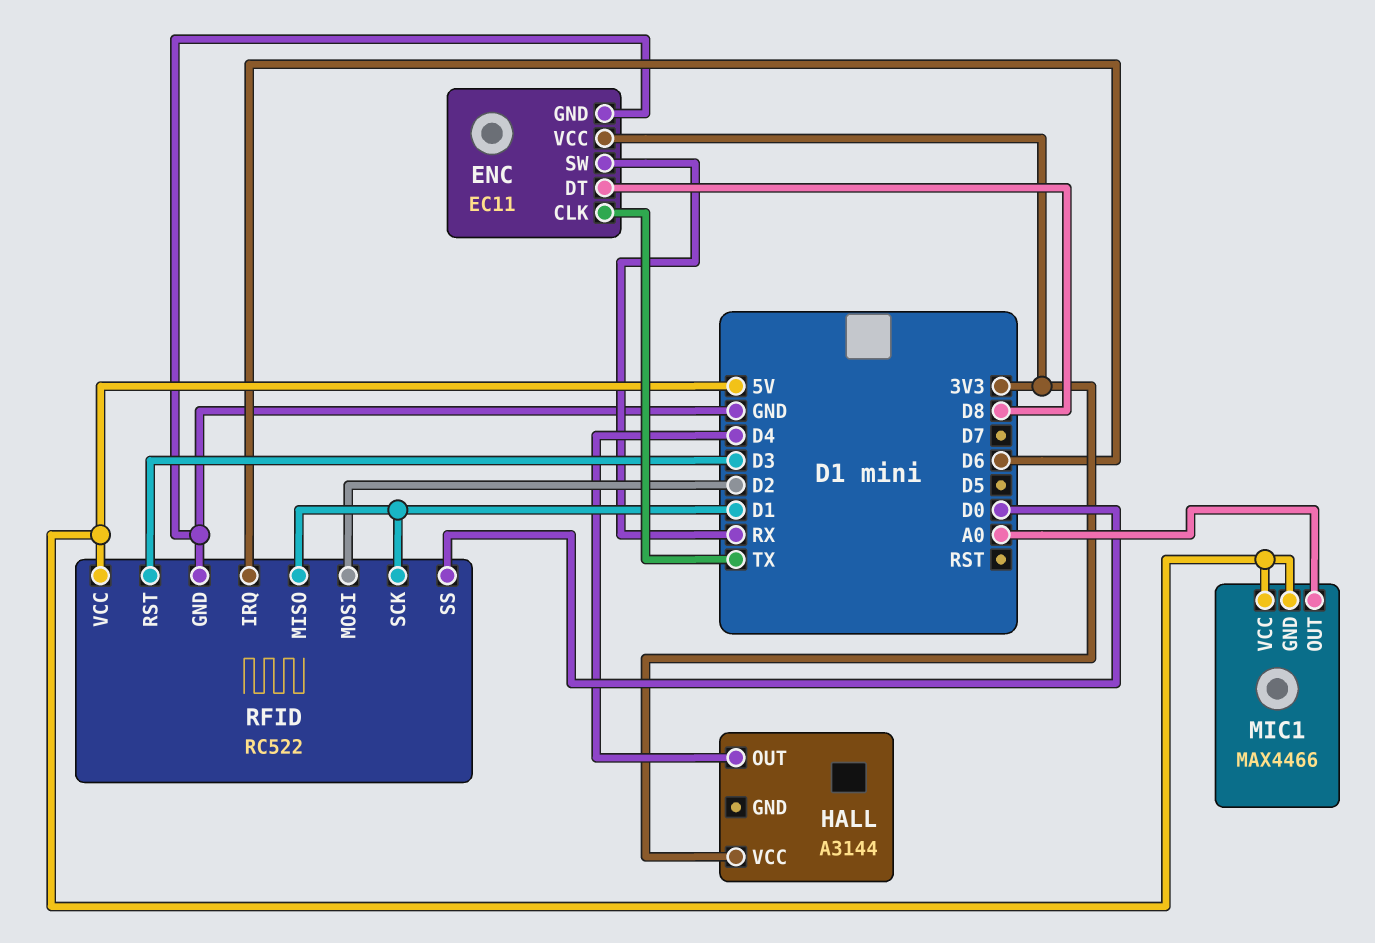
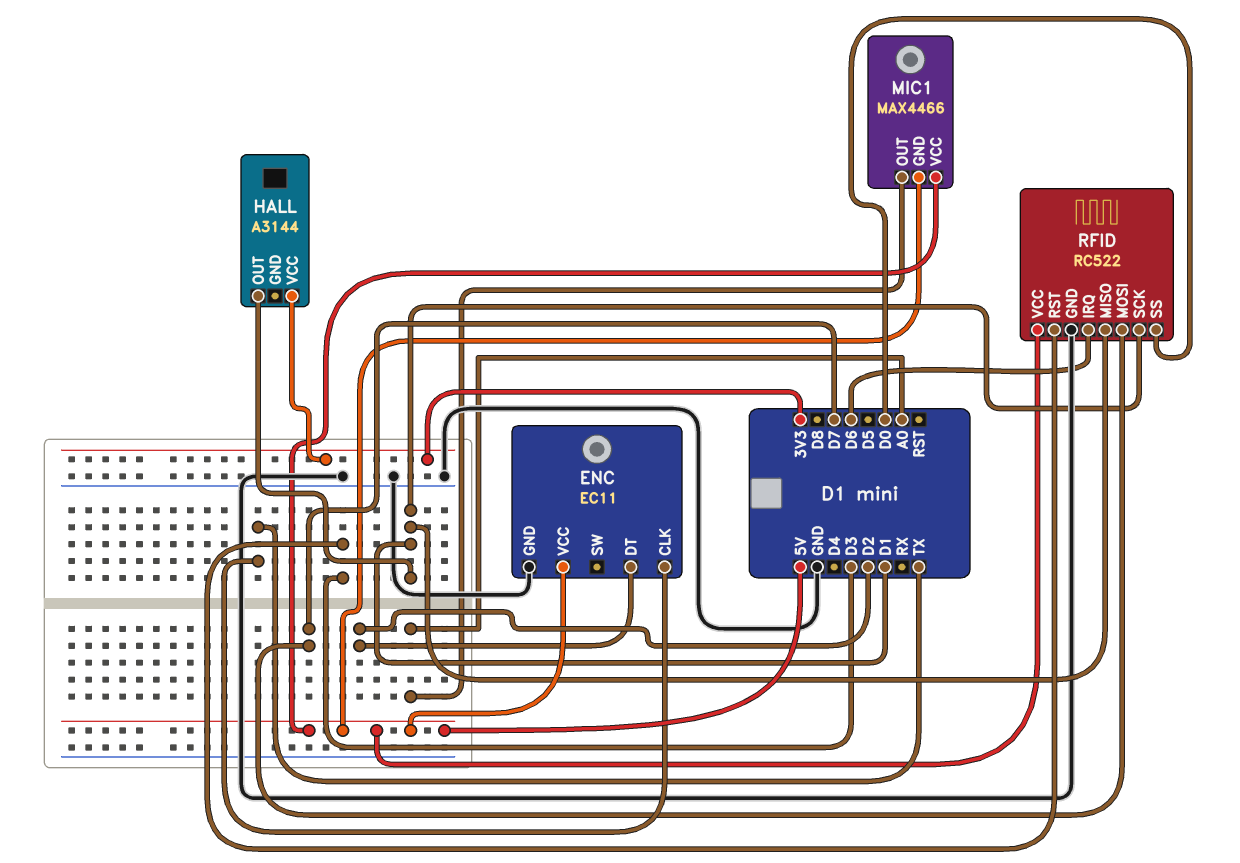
ENC pin DT: D8 -> D2
ENC pin SW: RX -> none
ENC pin VCC: 3V3 -> 5V
HALL pin OUT: D4 -> D1
RFID pin MOSI: D2 -> D7

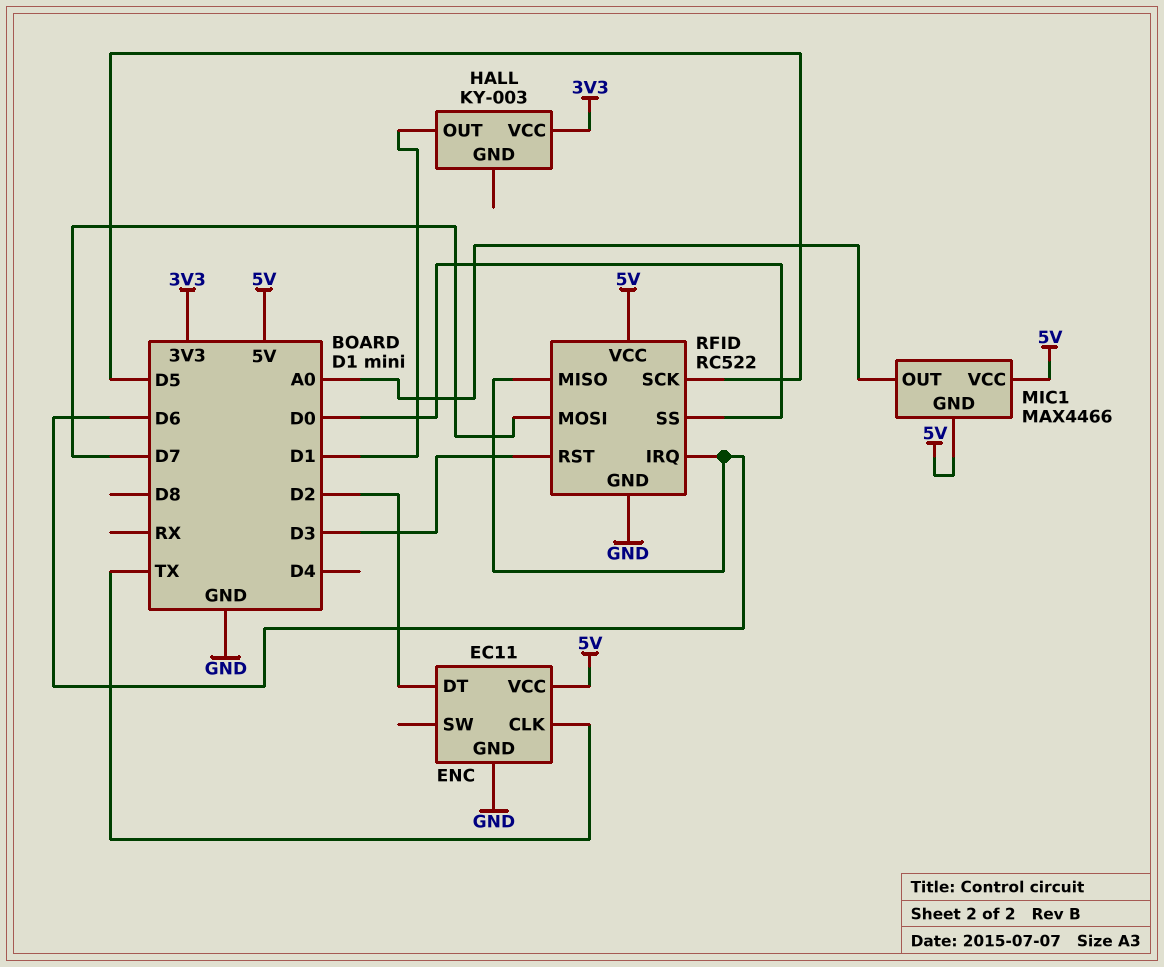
HALL: A3144 -> KY-003
RFID pin MISO: D1 -> D6
RFID pin SCK: D1 -> D5

